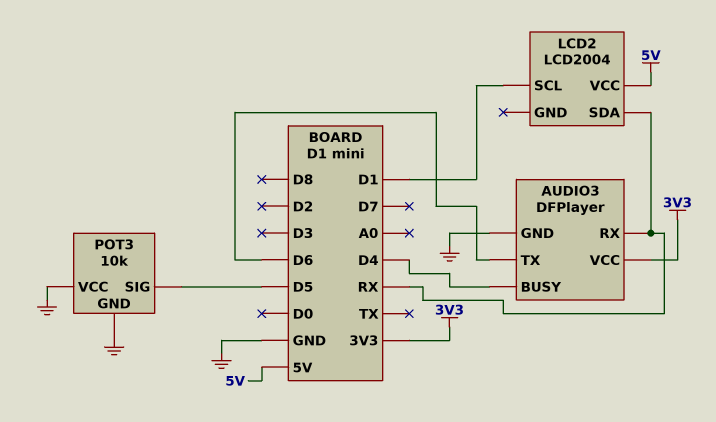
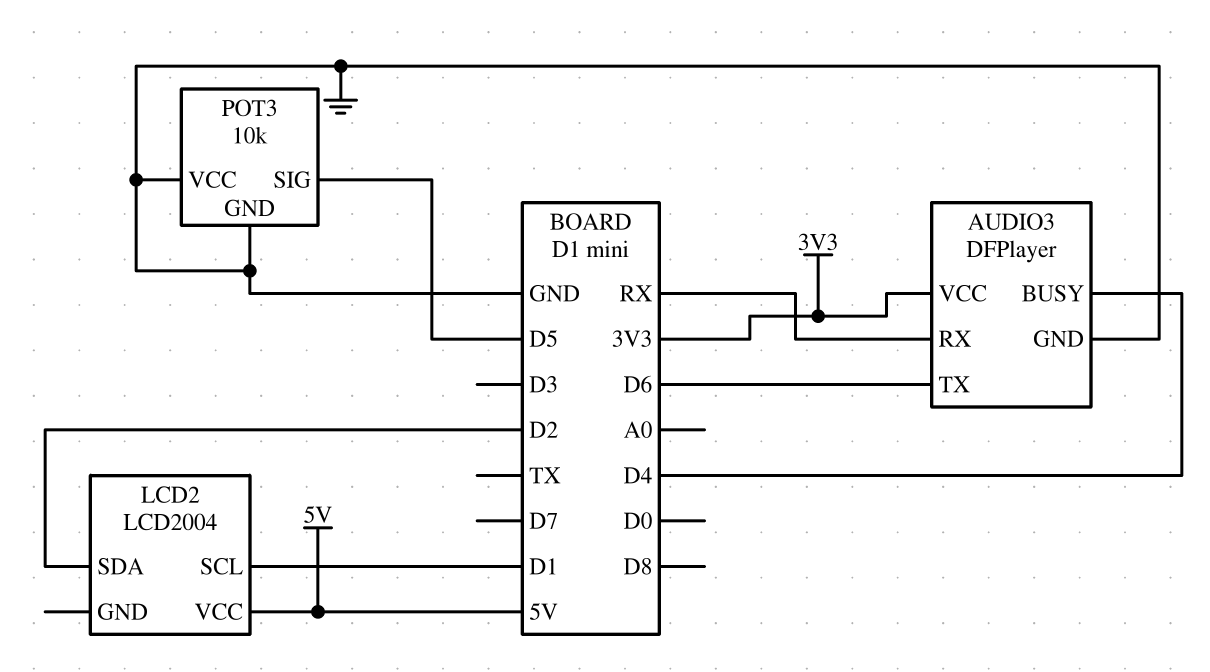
LCD2 pin SDA: RX -> D2

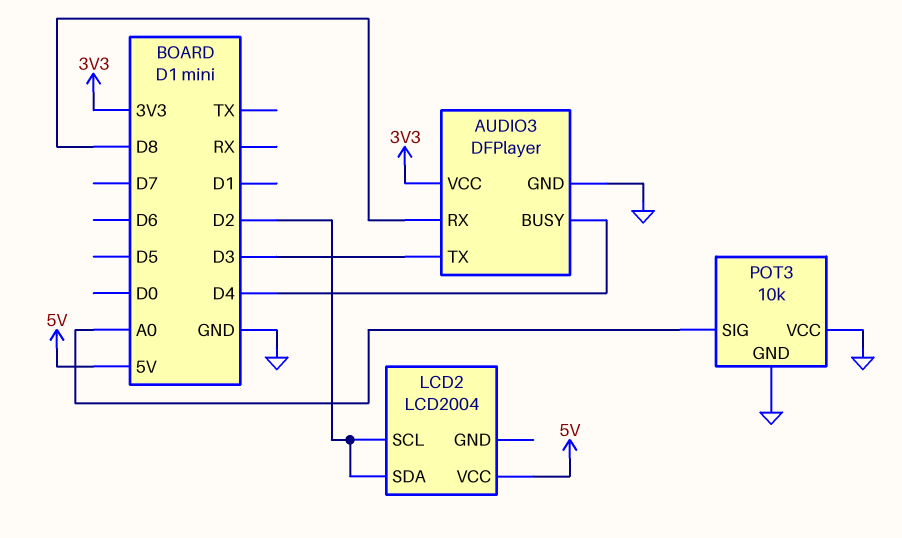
AUDIO3 pin RX: RX -> D8
AUDIO3 pin TX: D6 -> D3
LCD2 pin SCL: D1 -> D2
POT3 pin SIG: D5 -> A0

